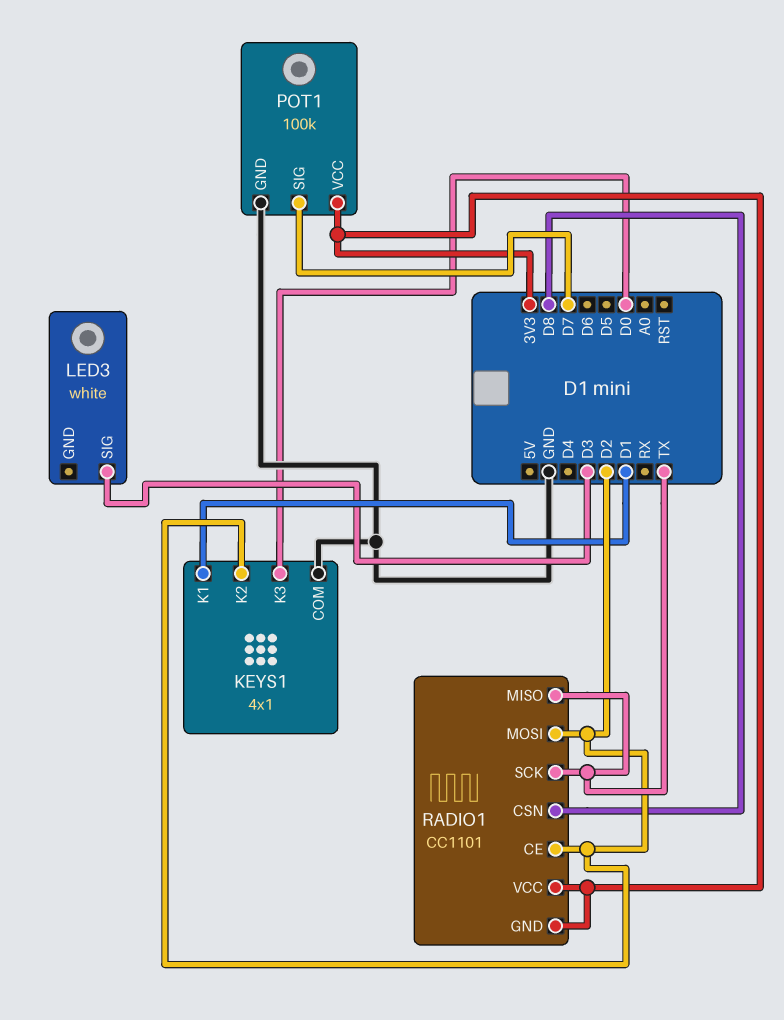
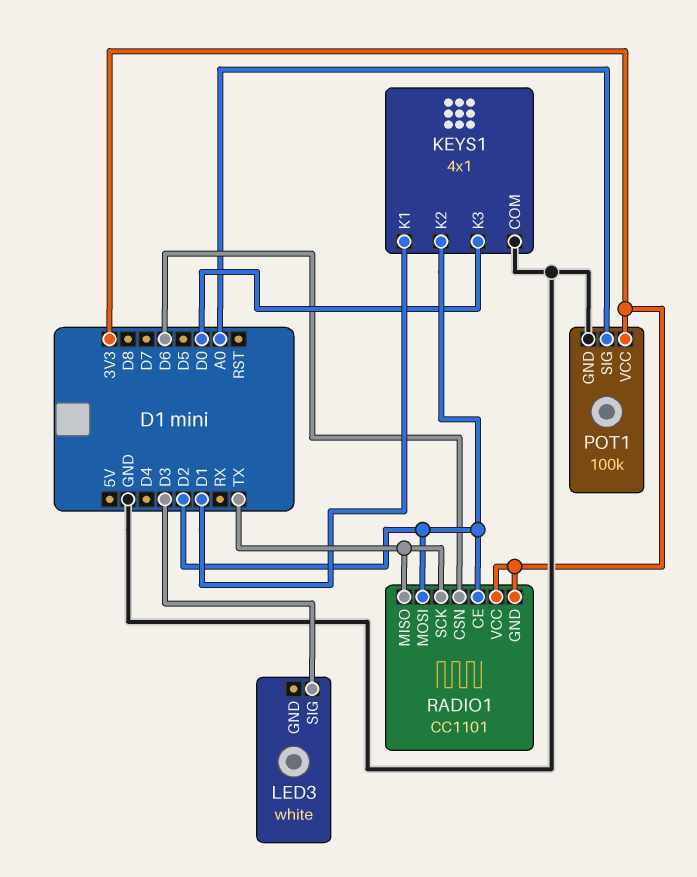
POT1 pin SIG: D7 -> A0
RADIO1 pin CSN: D8 -> D6

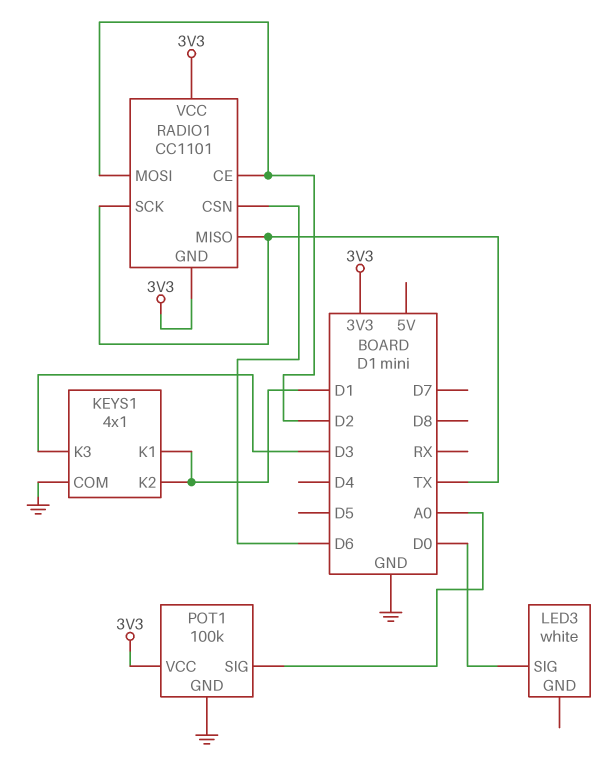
KEYS1 pin K2: D2 -> D1
KEYS1 pin K3: D0 -> D3
LED3 pin SIG: D3 -> D0

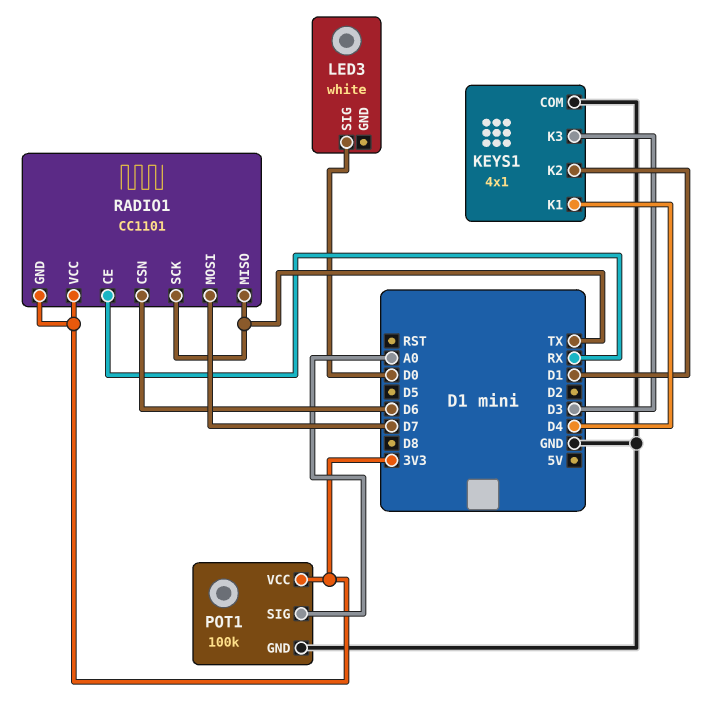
KEYS1 pin K1: D1 -> D4
RADIO1 pin CE: D2 -> RX
RADIO1 pin MOSI: D2 -> D7

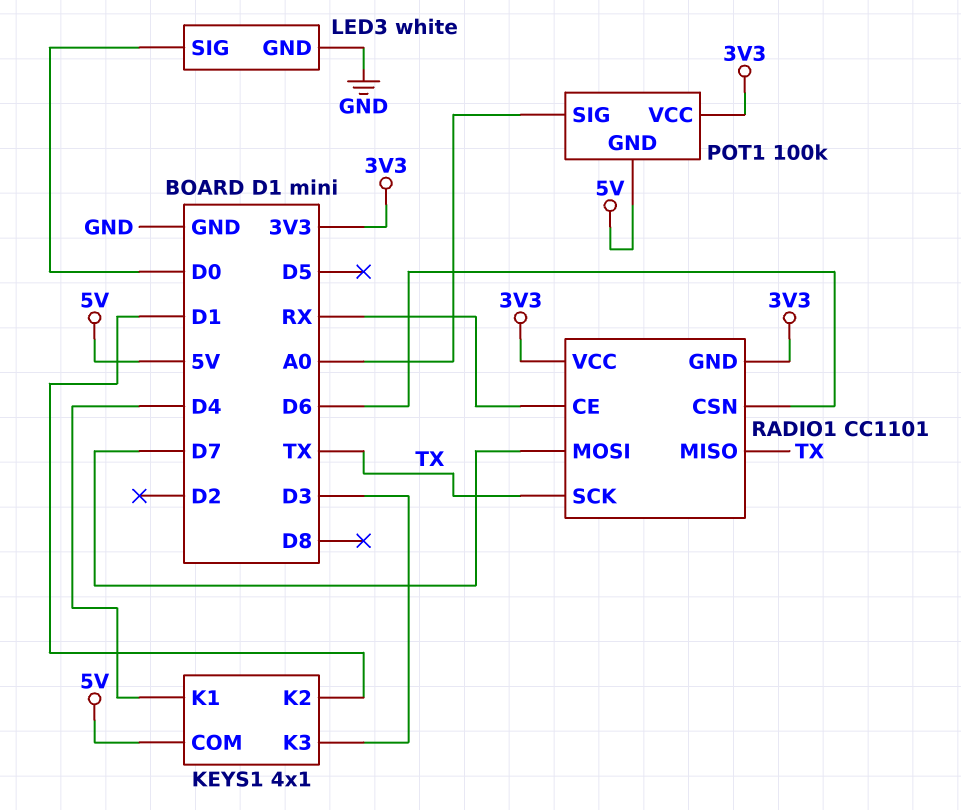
KEYS1 pin COM: GND -> 5V
LED3 pin GND: none -> GND
POT1 pin GND: GND -> 5V

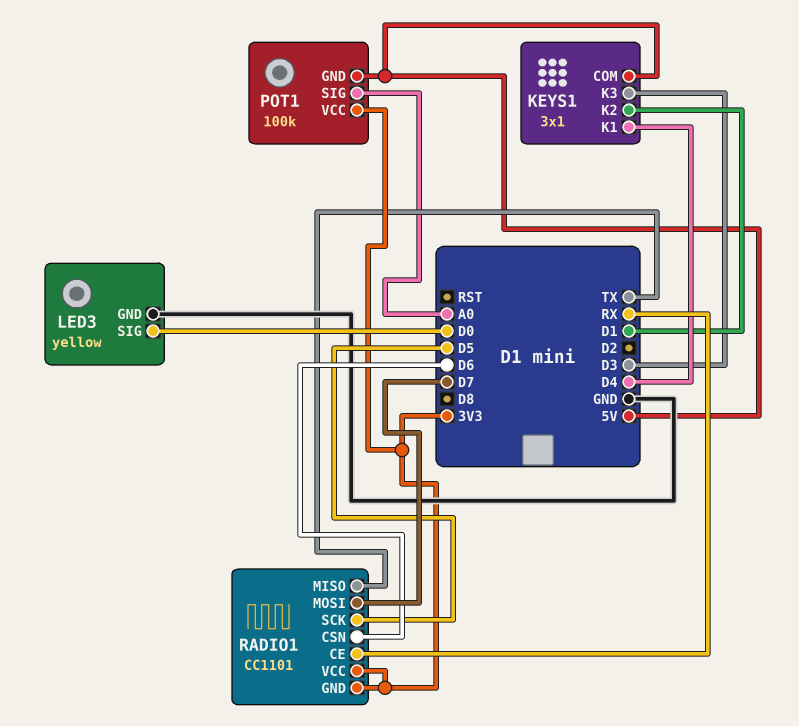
KEYS1: 4x1 -> 3x1
LED3: white -> yellow
RADIO1 pin SCK: TX -> D5

